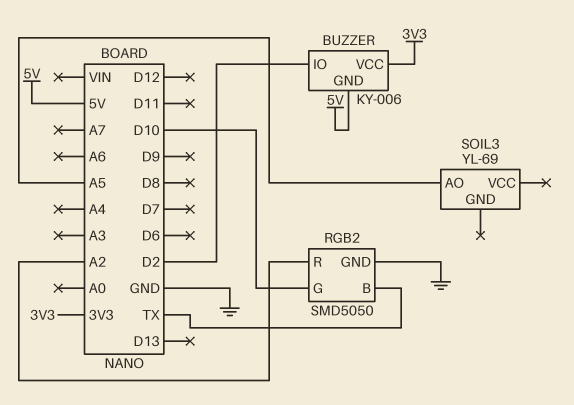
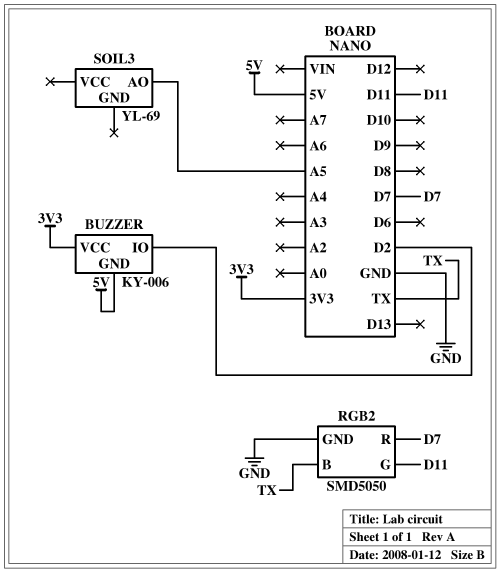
RGB2 pin G: D10 -> D11
RGB2 pin R: A2 -> D7

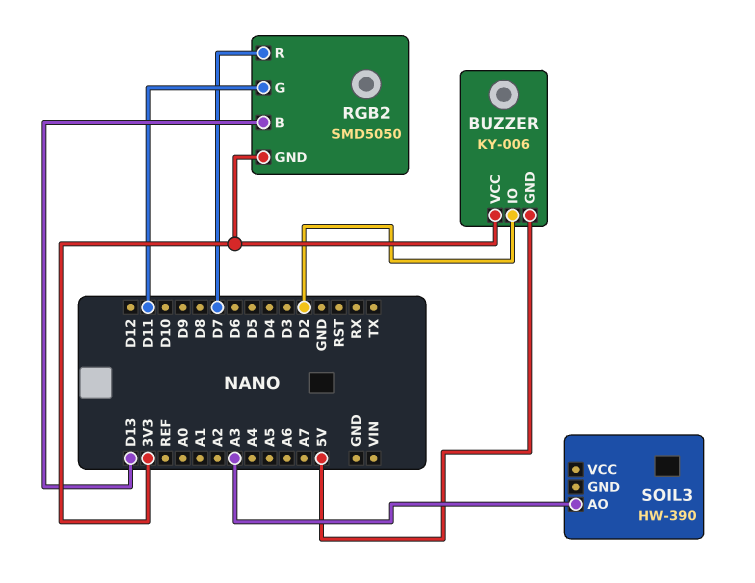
RGB2 pin B: TX -> D13
RGB2 pin GND: GND -> 3V3
SOIL3: YL-69 -> HW-390
SOIL3 pin AO: A5 -> A3

